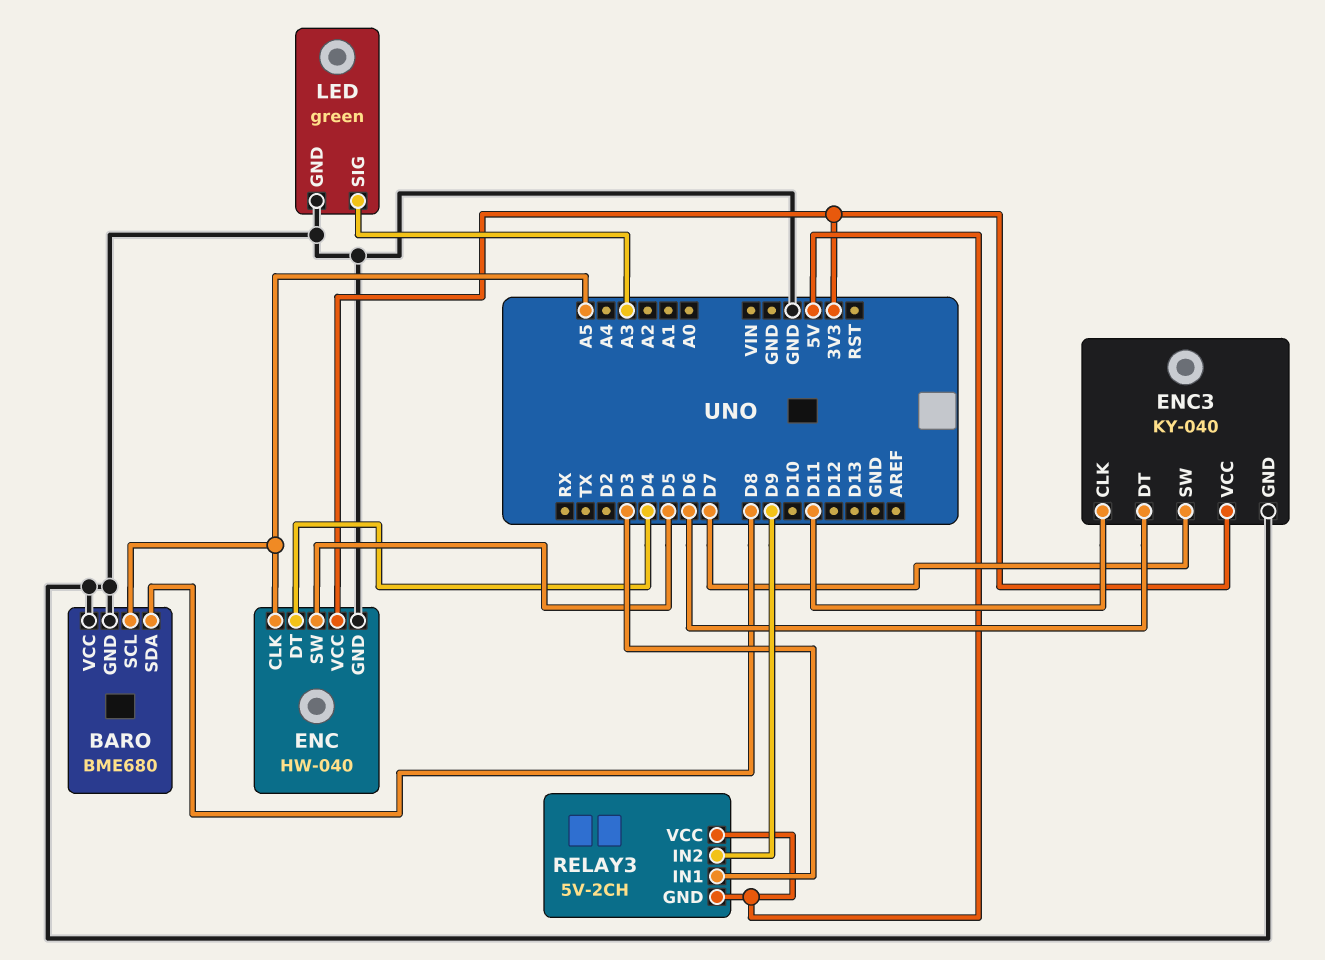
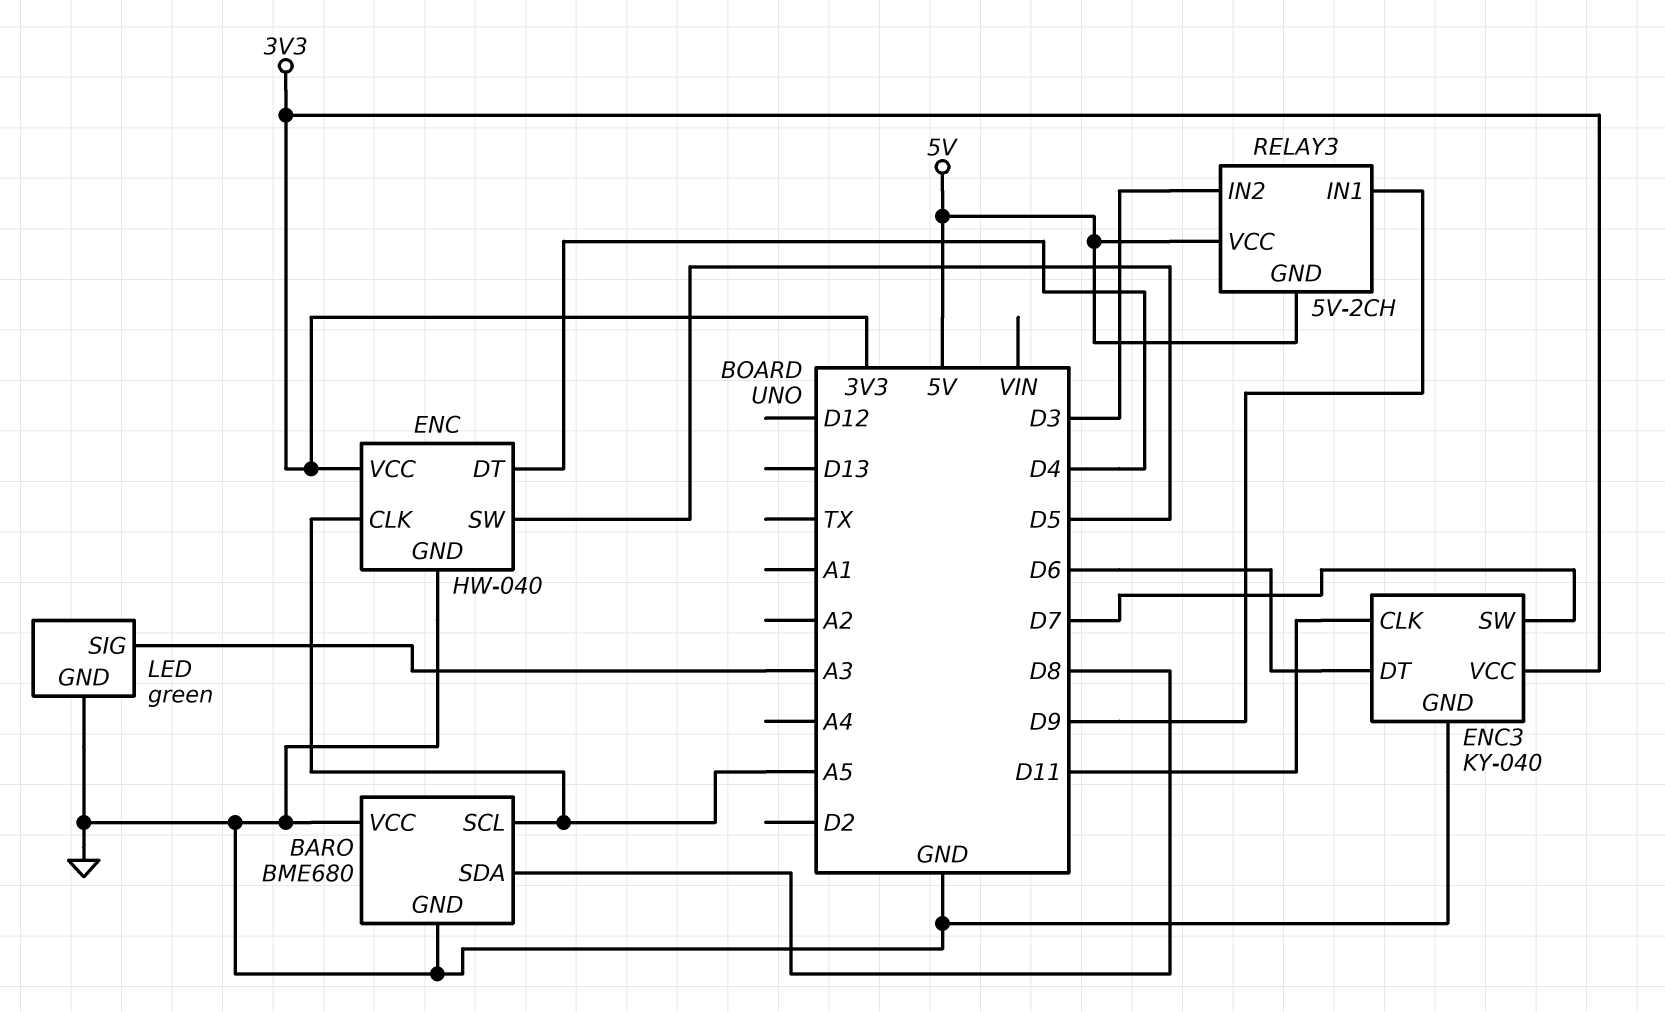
RELAY3 pin IN1: D3 -> D9
RELAY3 pin IN2: D9 -> D3

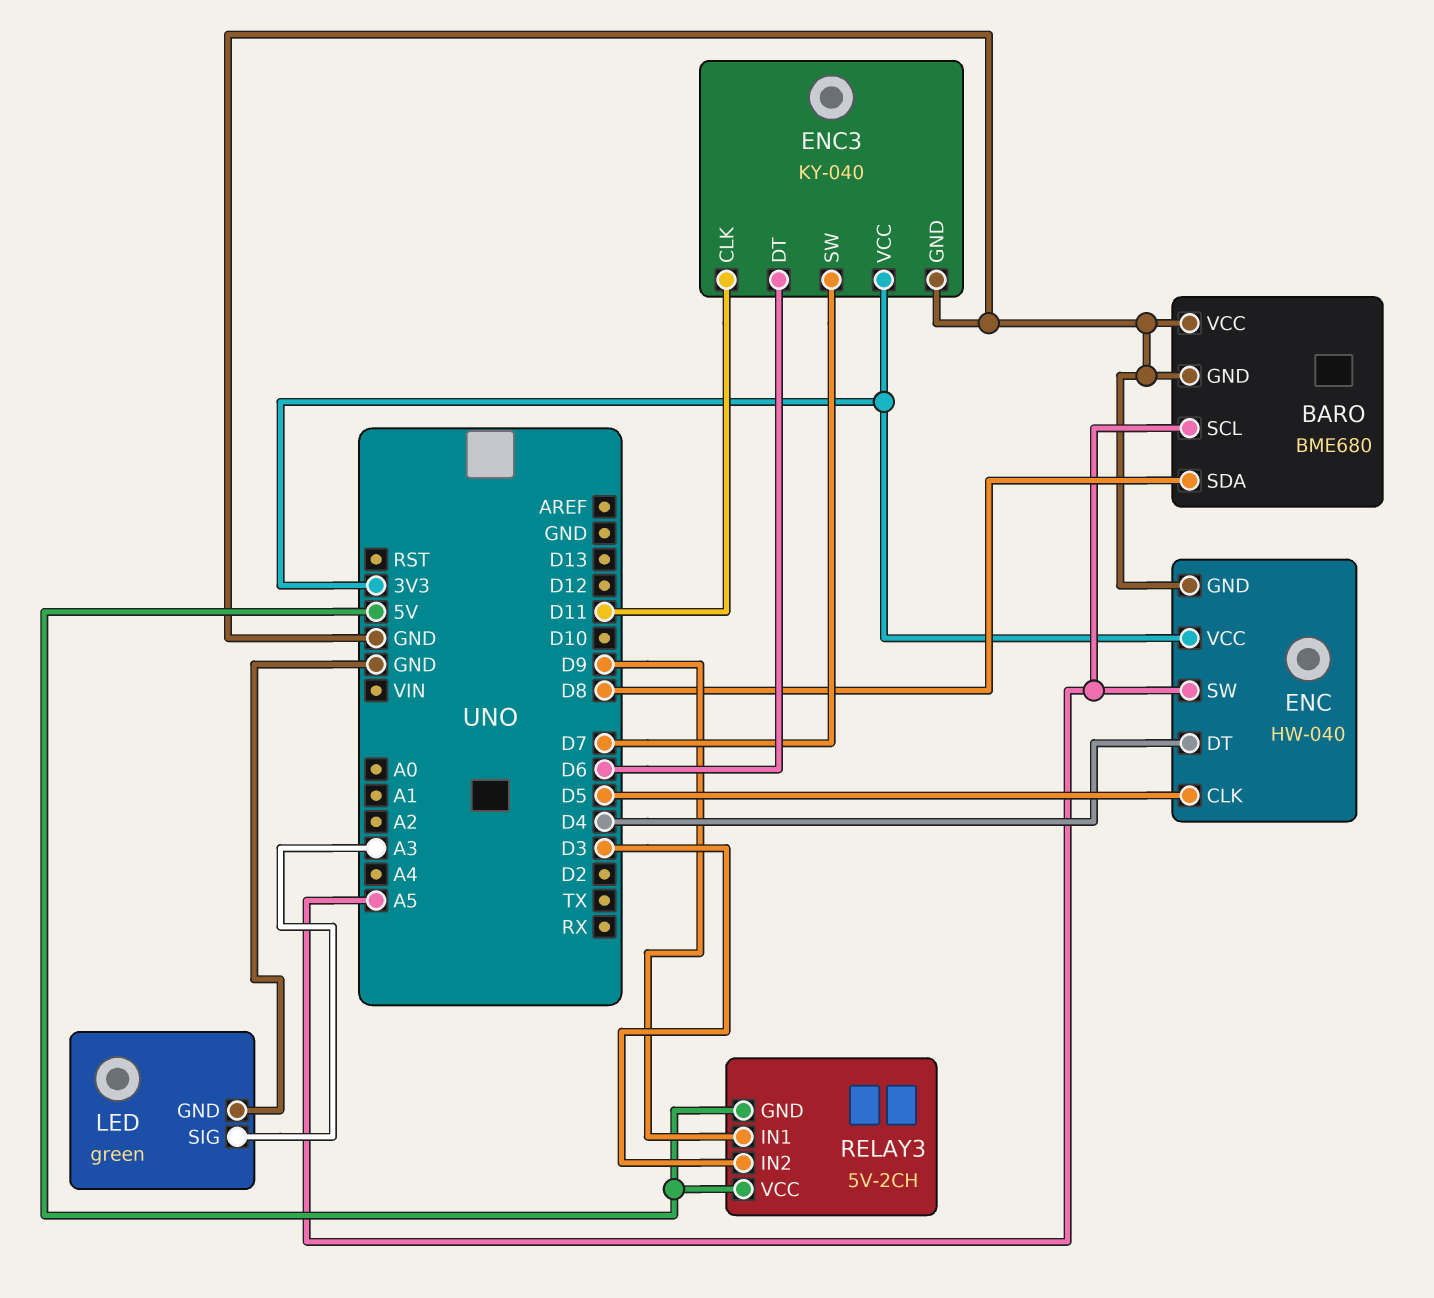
ENC pin CLK: A5 -> D5
ENC pin SW: D5 -> A5

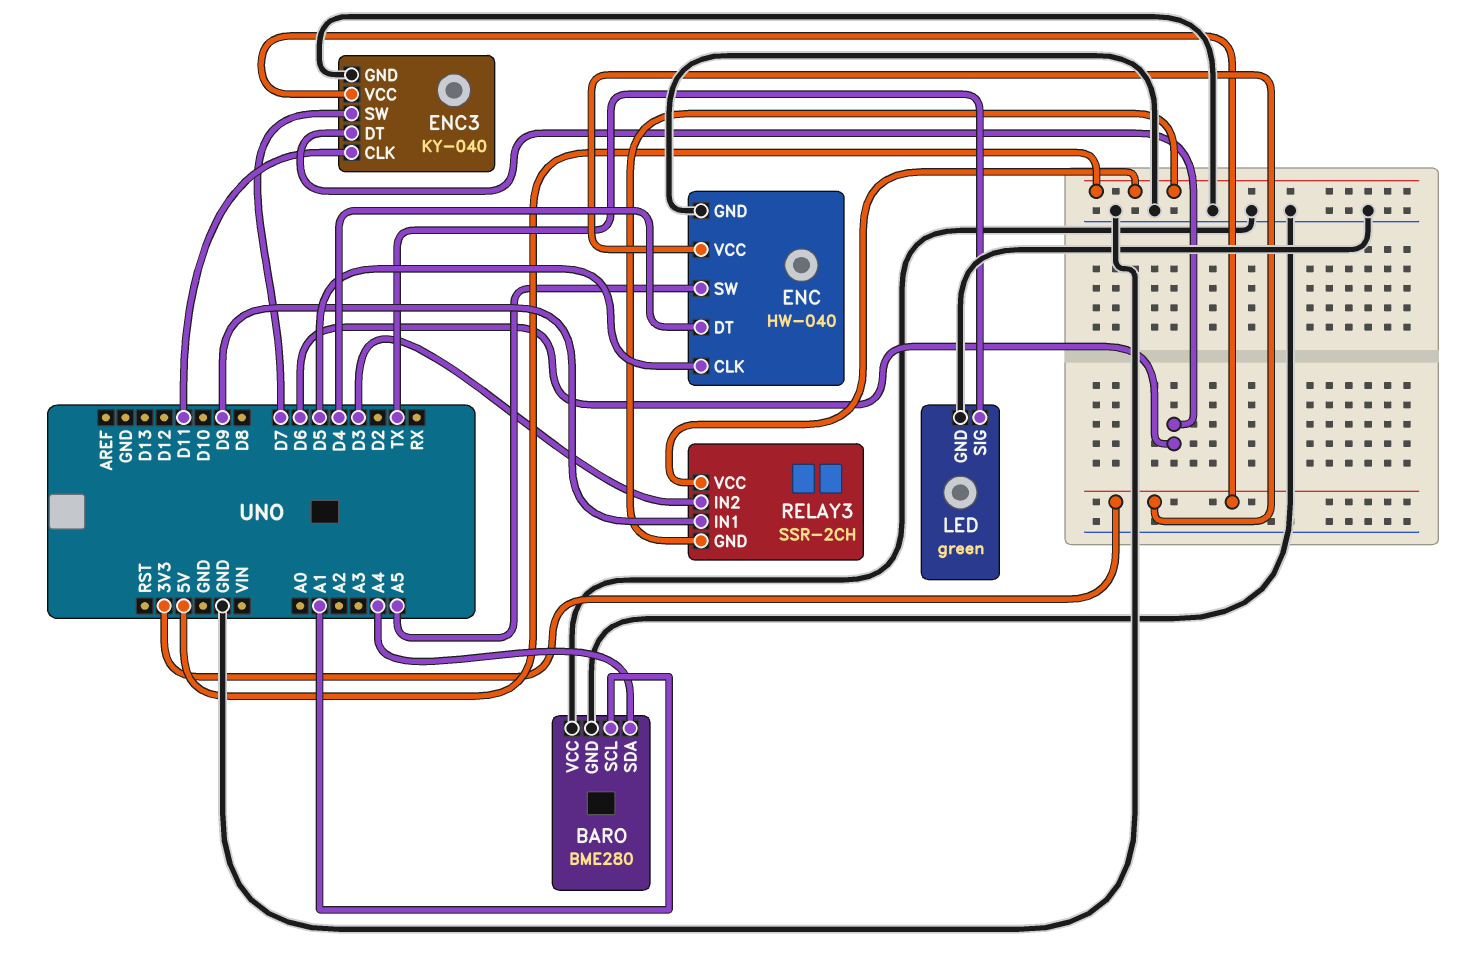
BARO: BME680 -> BME280
BARO pin SCL: A5 -> A1
BARO pin SDA: D8 -> A4
LED pin SIG: A3 -> TX
RELAY3: 5V-2CH -> SSR-2CH

